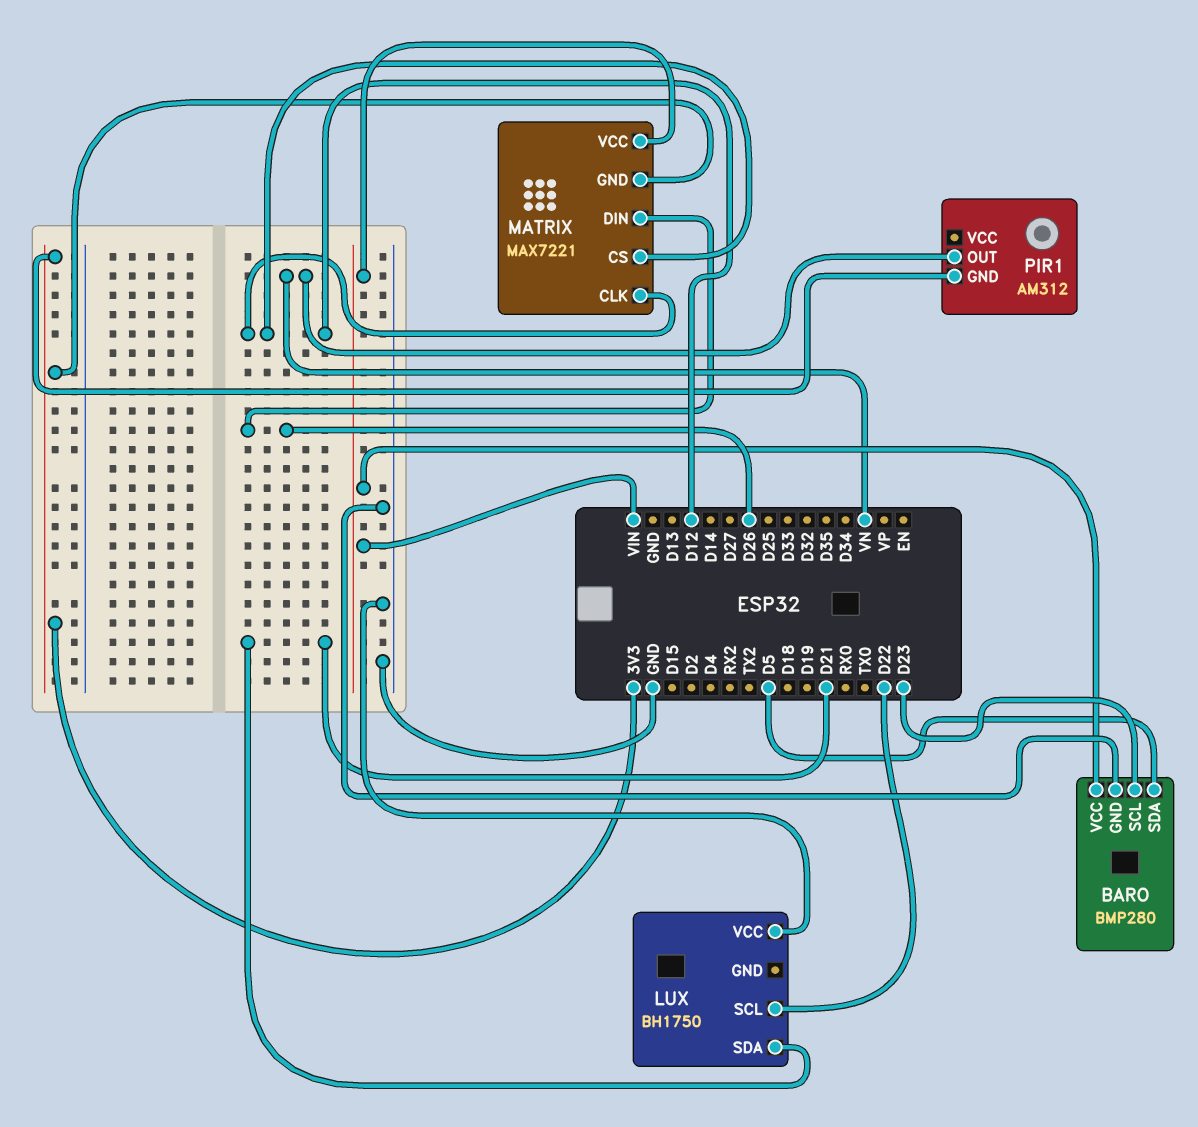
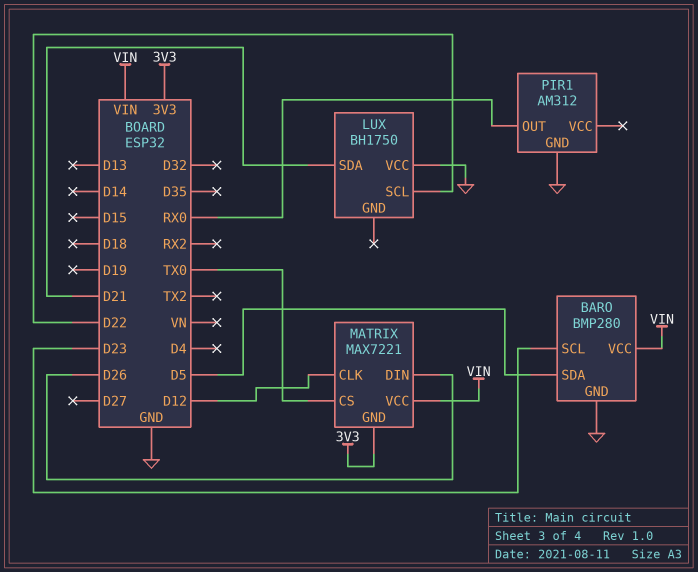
MATRIX pin CS: D12 -> TX0
PIR1 pin GND: 3V3 -> GND
PIR1 pin OUT: VN -> RX0

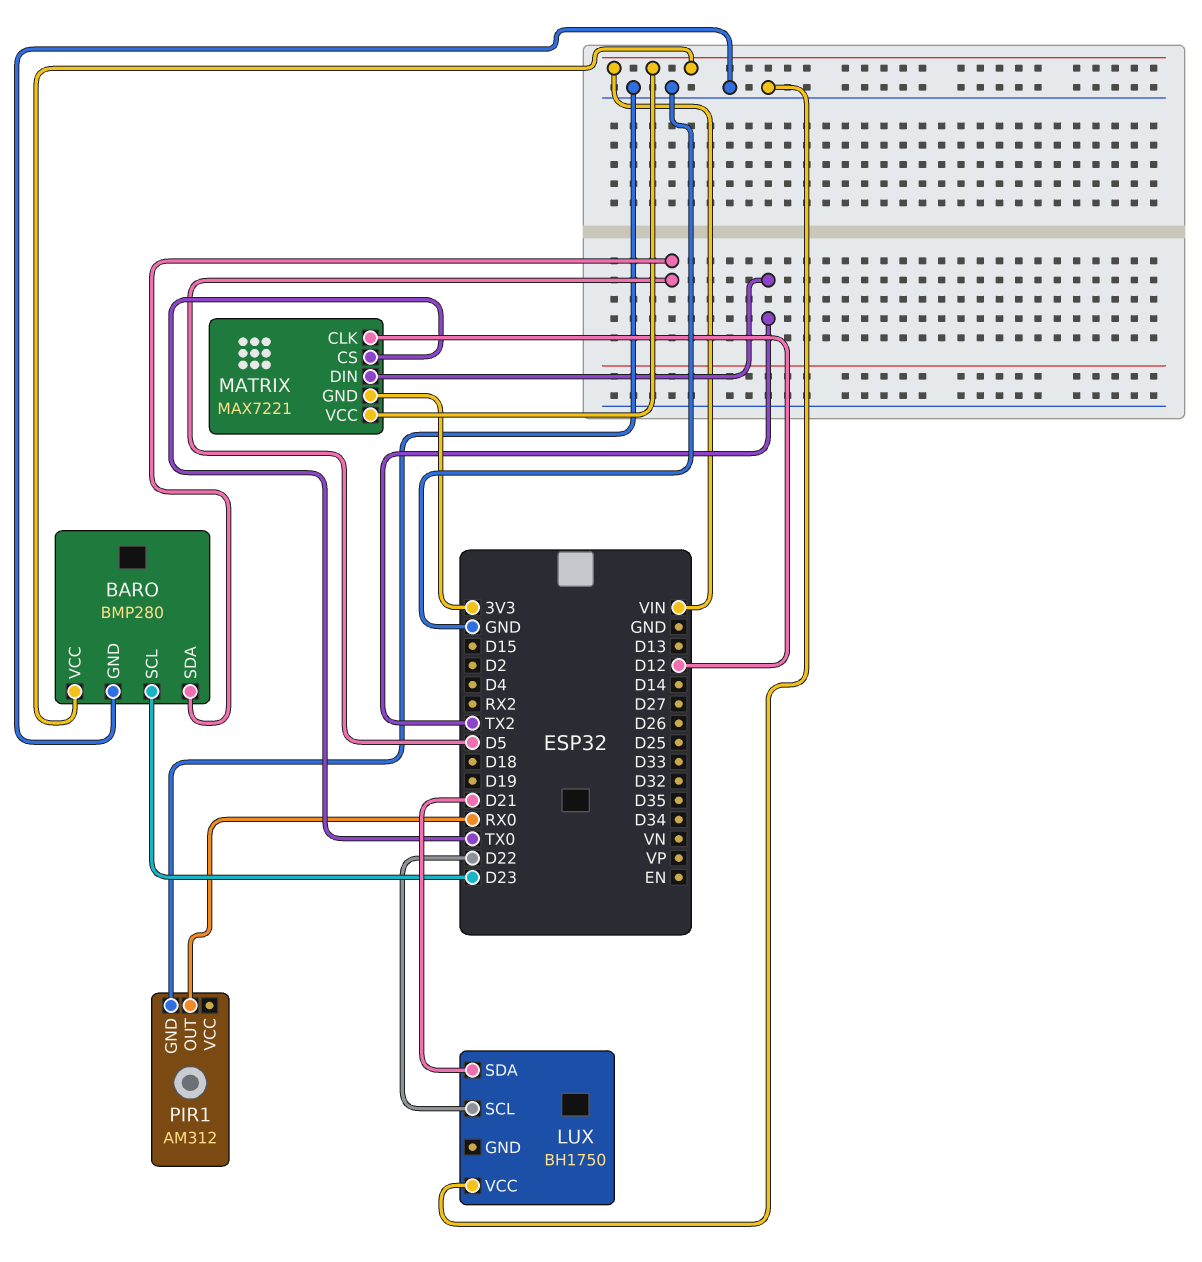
MATRIX pin DIN: D26 -> TX2

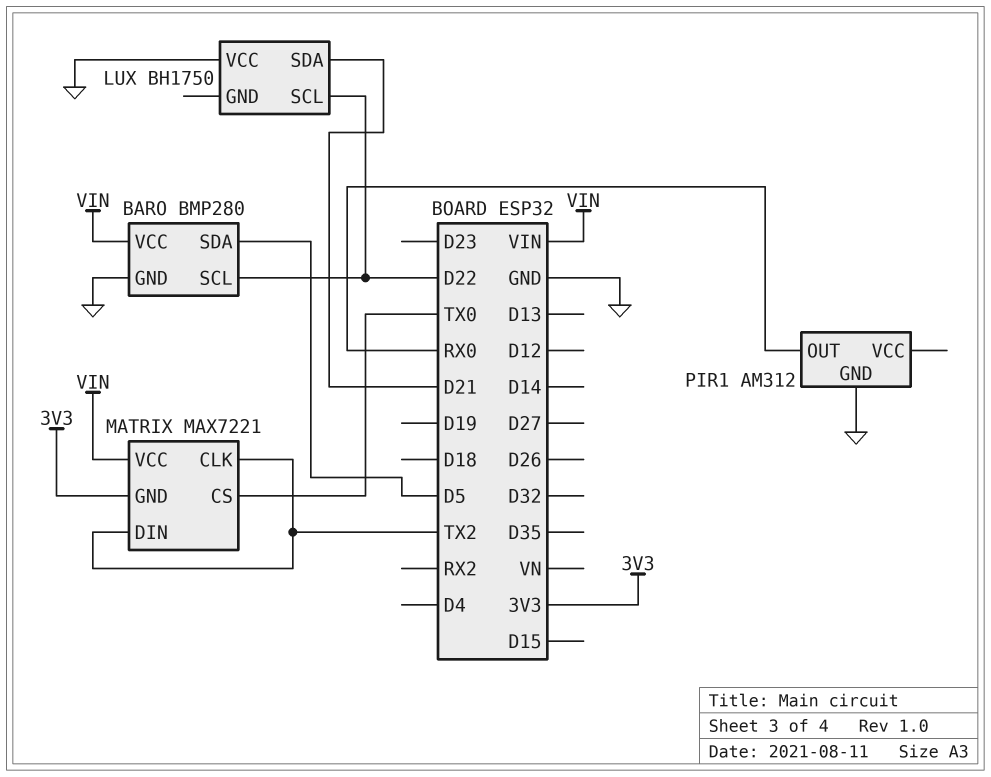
BARO pin SCL: D23 -> D22
MATRIX pin CLK: D12 -> TX2

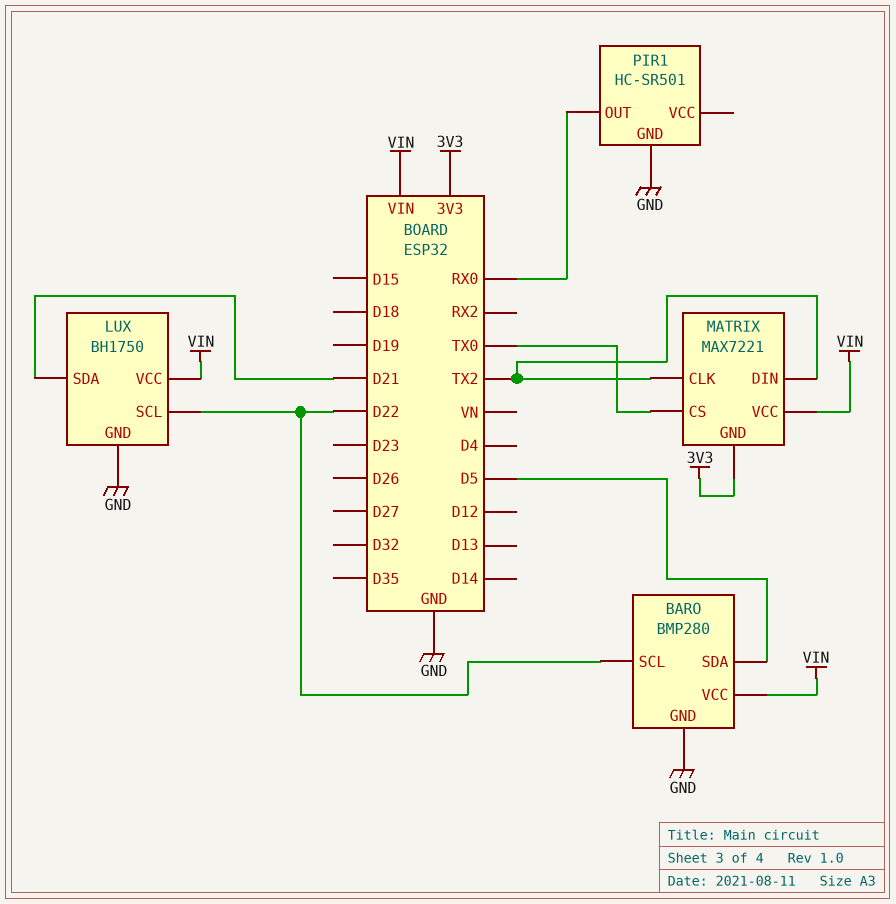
LUX pin GND: none -> GND
LUX pin VCC: GND -> VIN
PIR1: AM312 -> HC-SR501

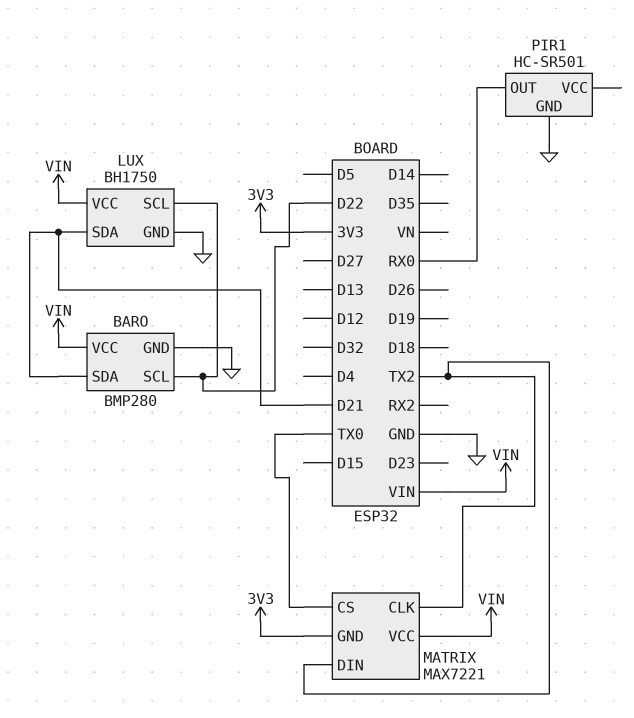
BARO pin SDA: D5 -> D21

